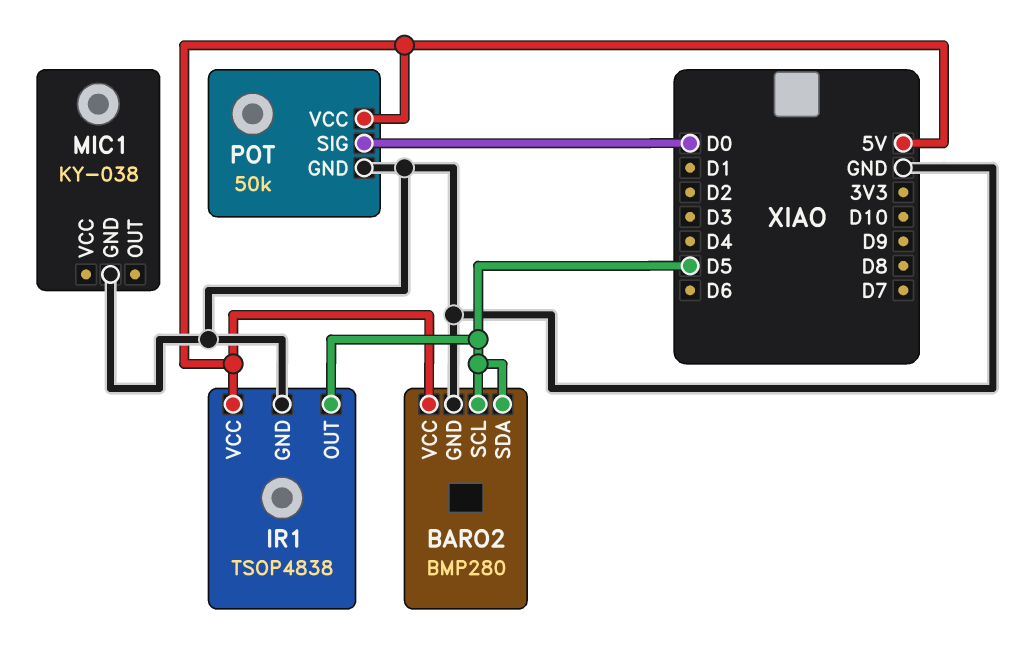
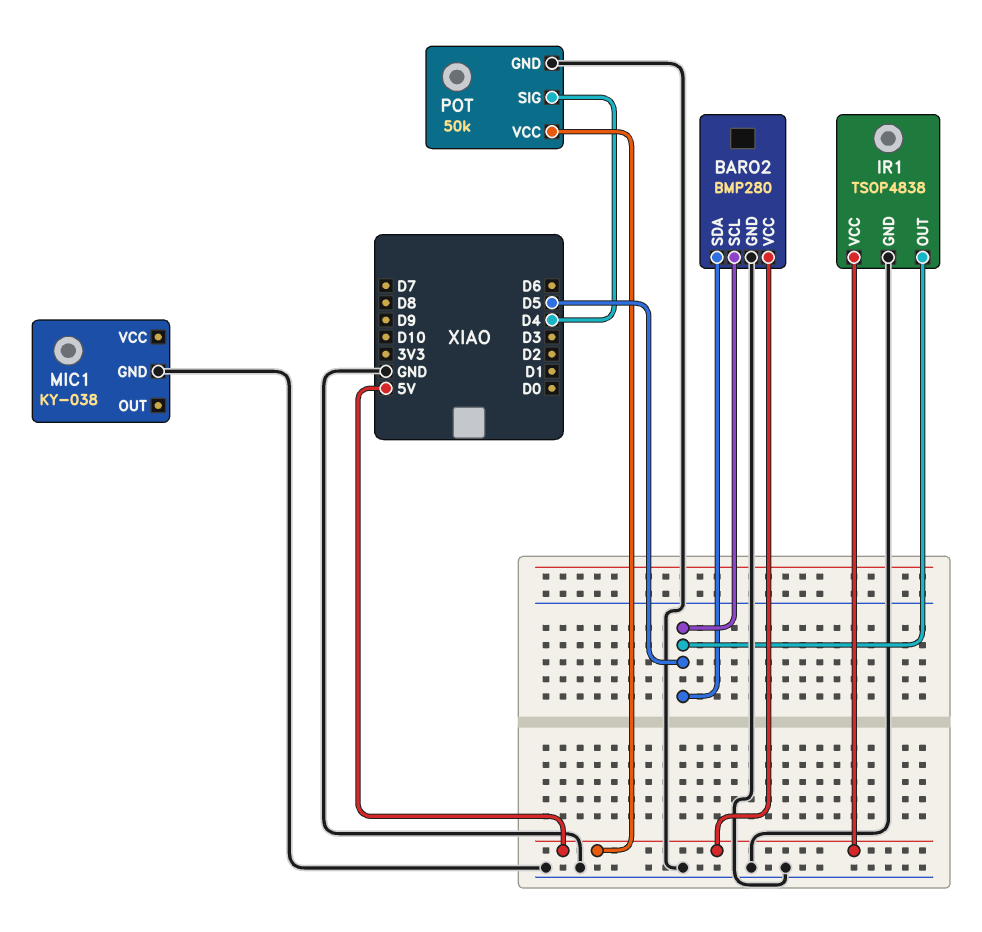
POT pin SIG: D0 -> D4

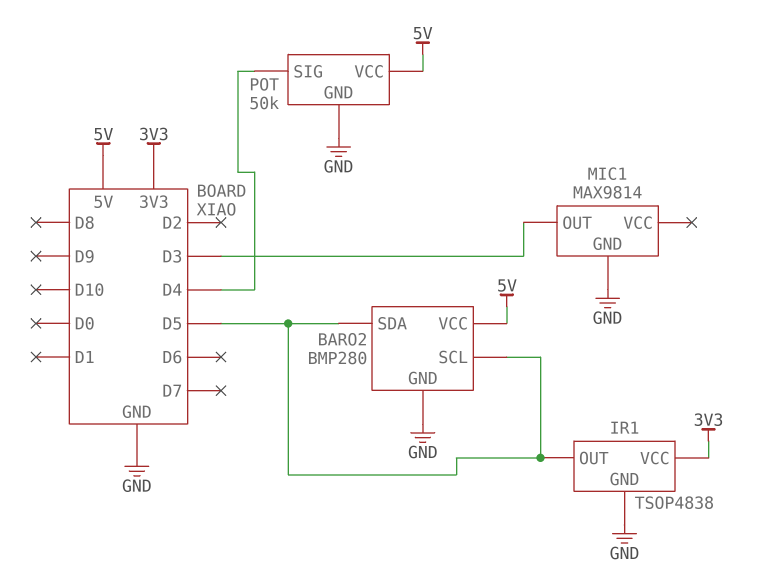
IR1 pin VCC: 5V -> 3V3
MIC1: KY-038 -> MAX9814
MIC1 pin OUT: none -> D3

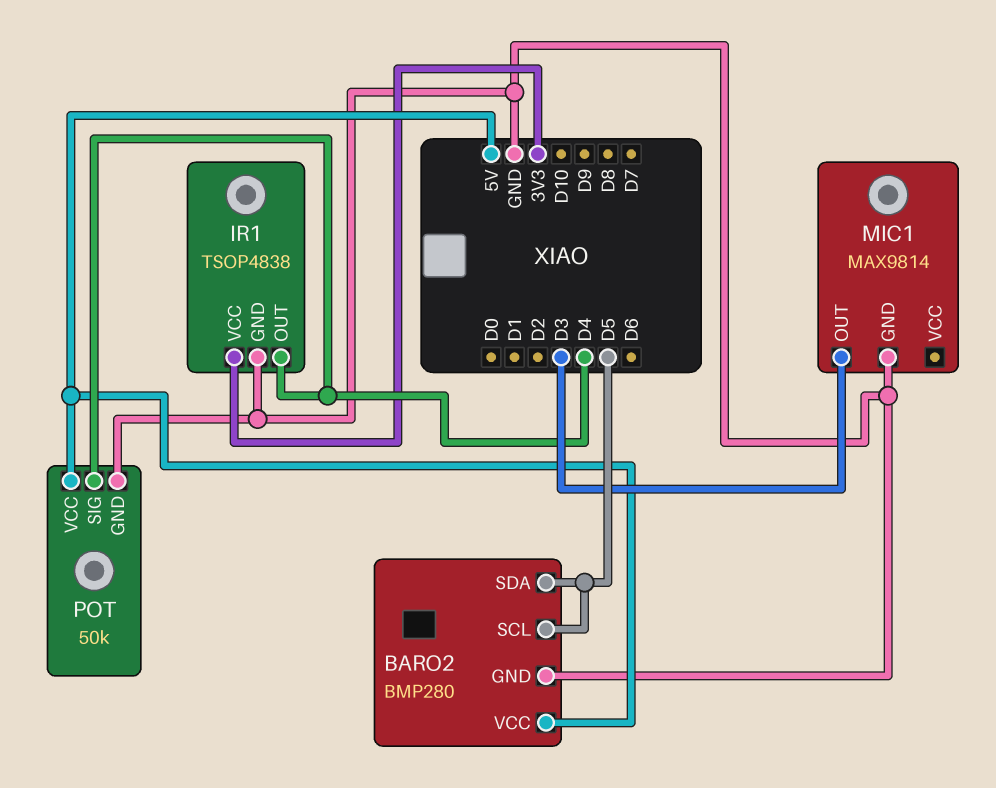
IR1 pin OUT: D5 -> D4

